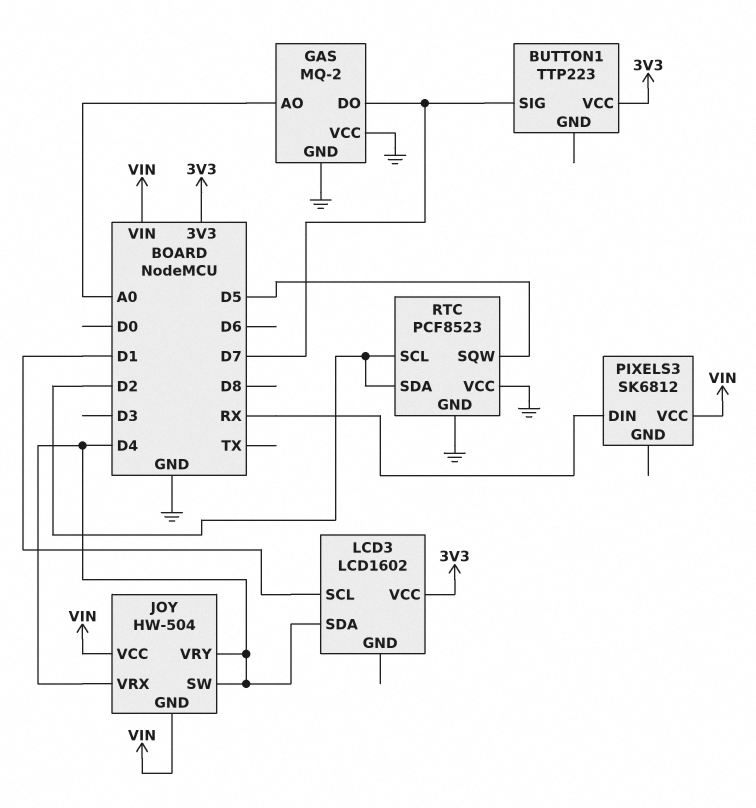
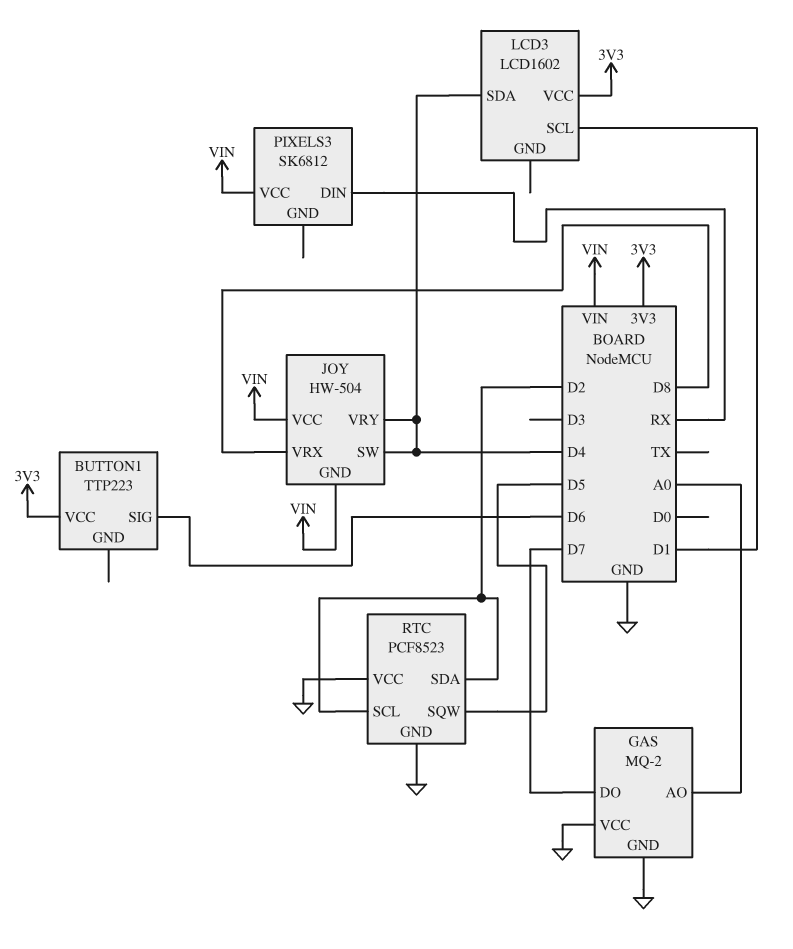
BUTTON1 pin SIG: D7 -> D6
JOY pin VRX: D4 -> D8

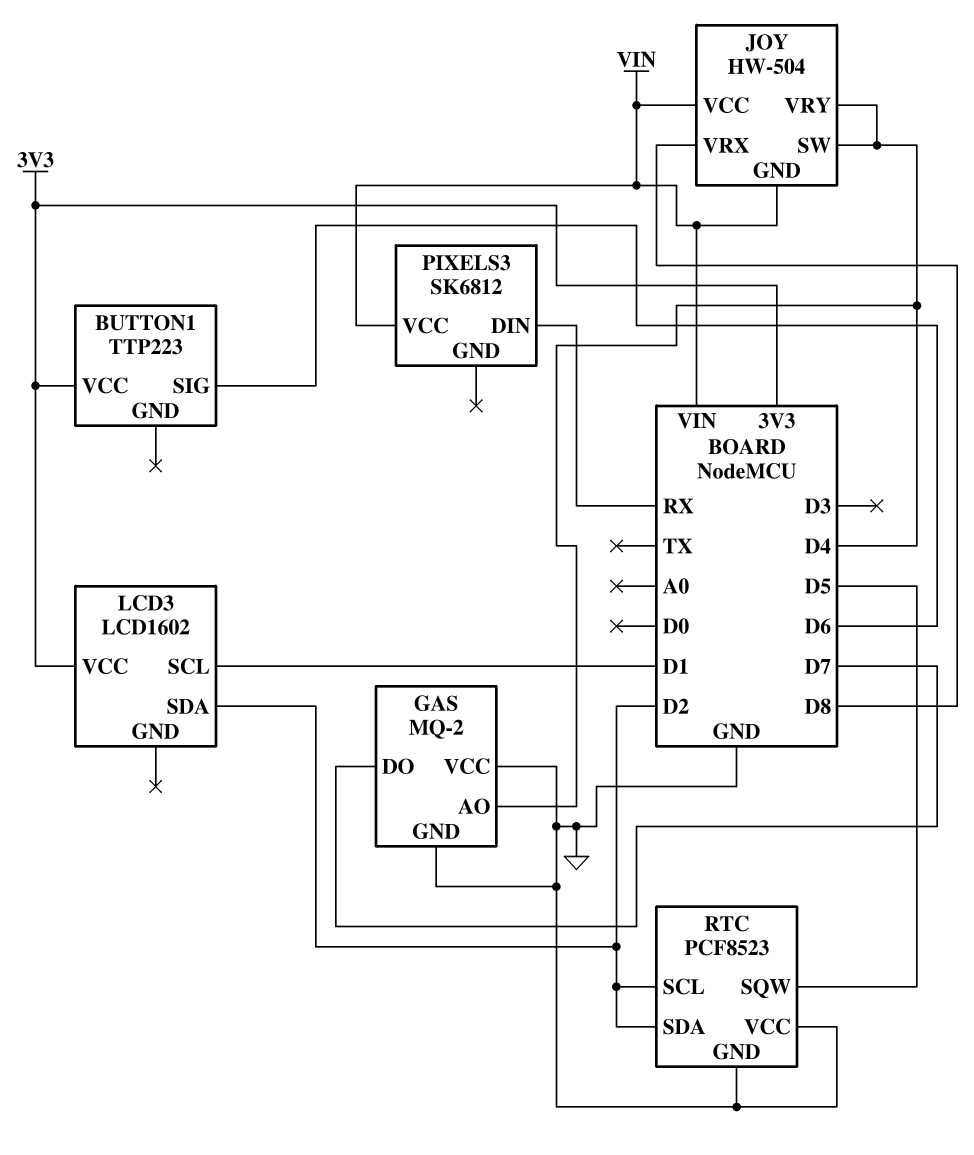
GAS pin AO: A0 -> D4
LCD3 pin SDA: D4 -> D2

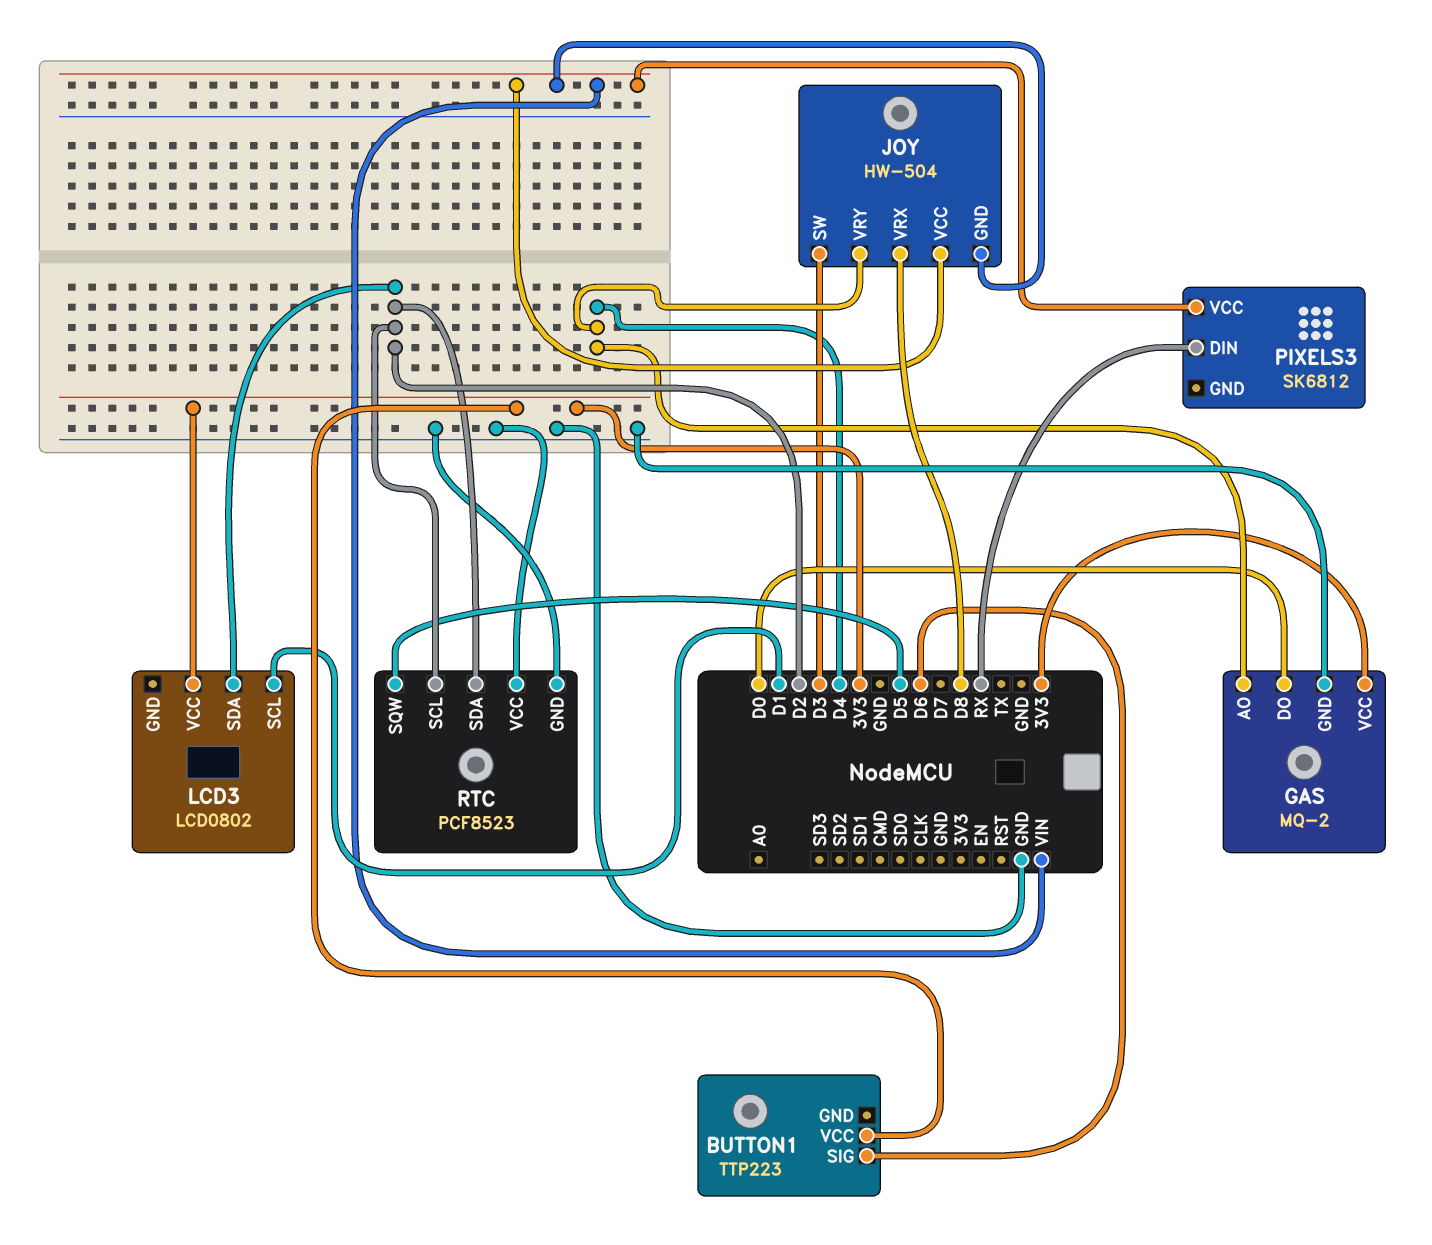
GAS pin DO: D7 -> D0
GAS pin VCC: GND -> 3V3
JOY pin SW: D4 -> D3
LCD3: LCD1602 -> LCD0802

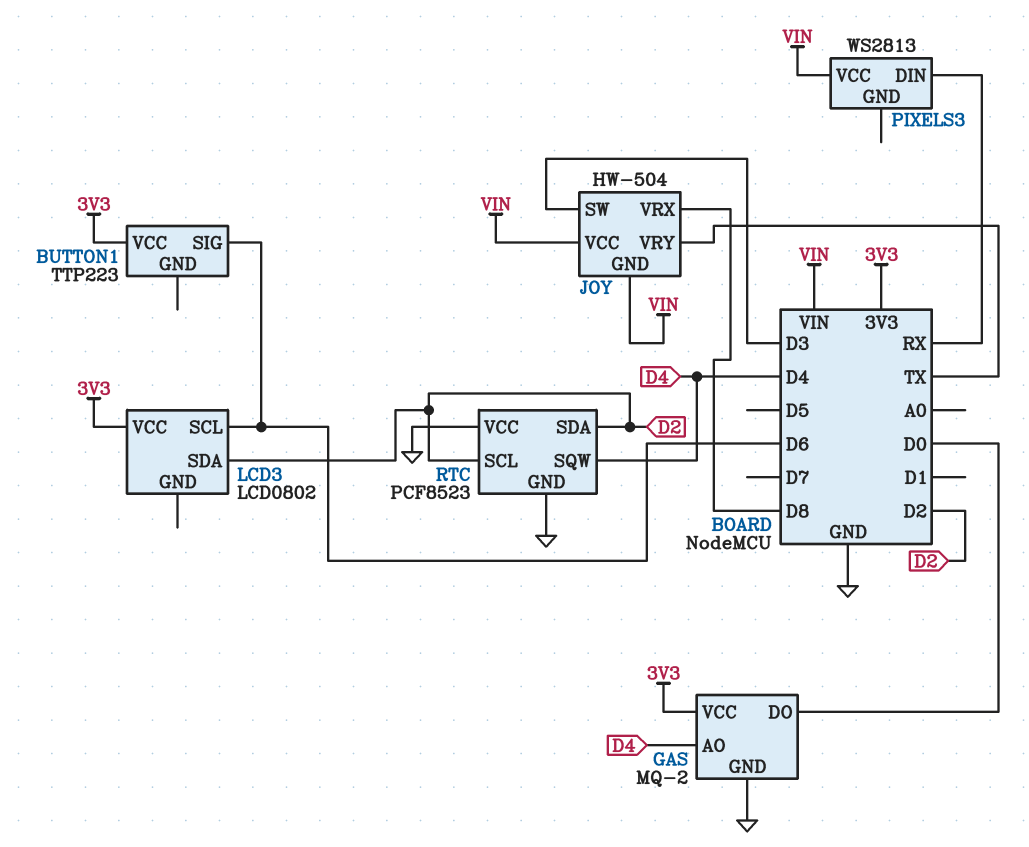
JOY pin VRY: D4 -> TX
LCD3 pin SCL: D1 -> D6
PIXELS3: SK6812 -> WS2813
RTC pin SQW: D5 -> D4

